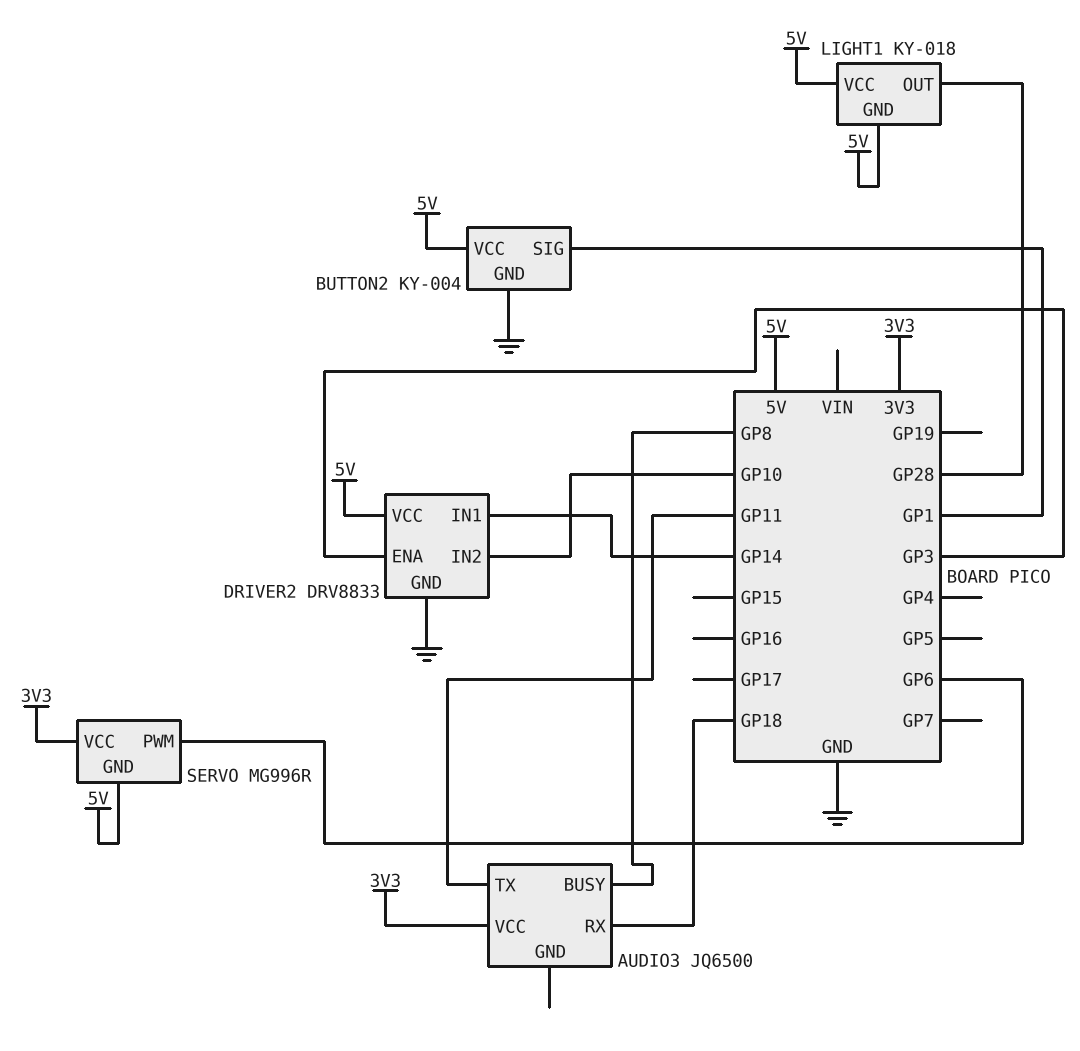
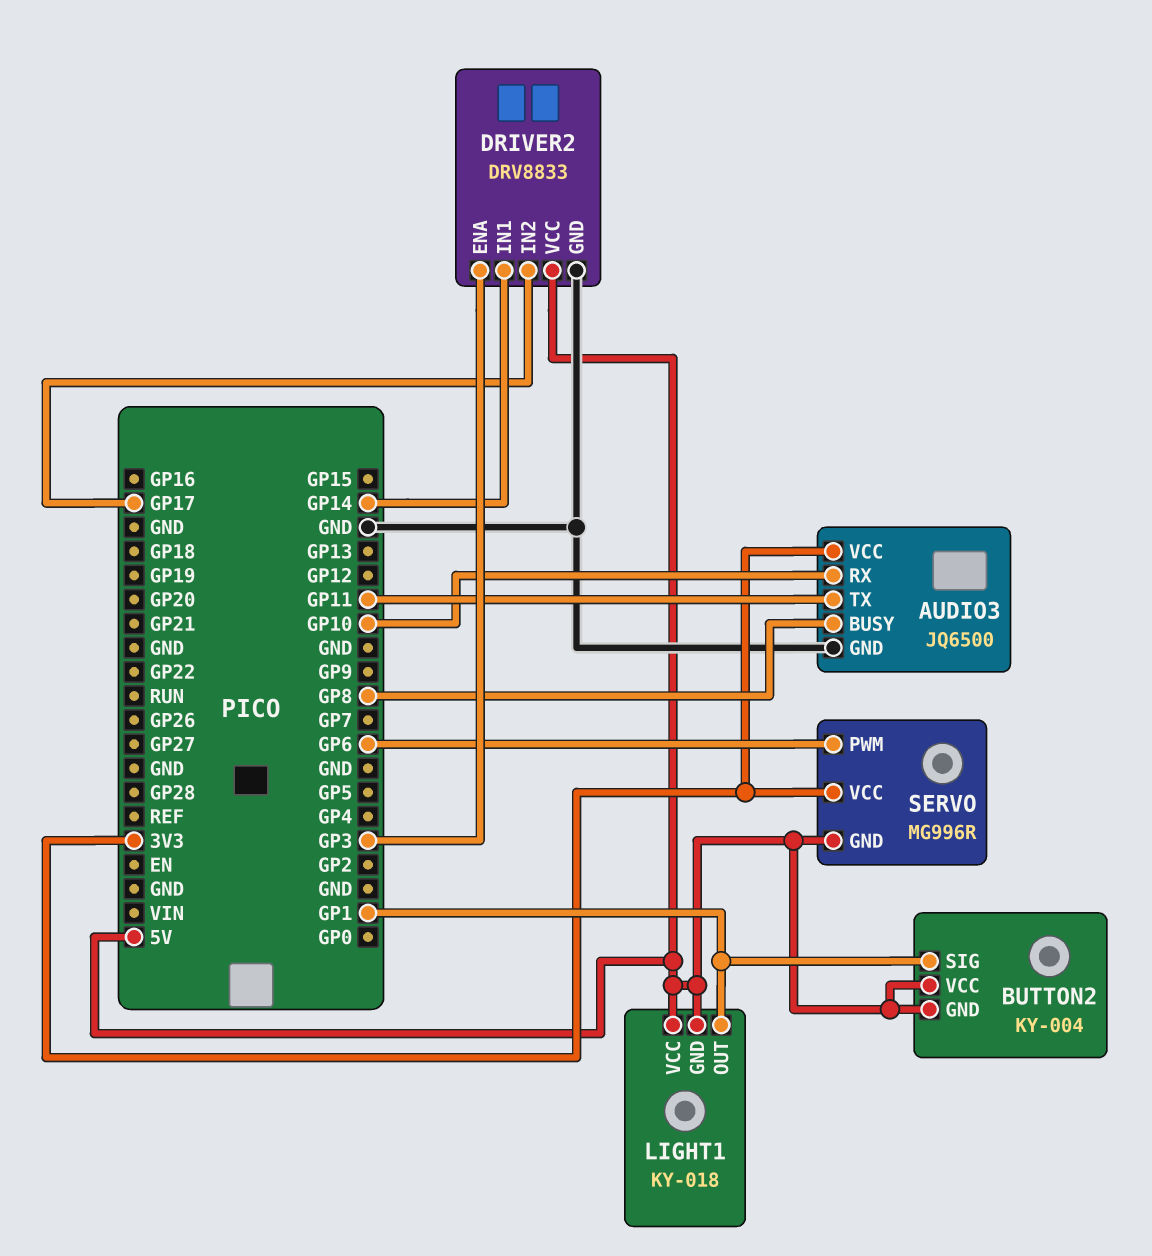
AUDIO3 pin GND: none -> GND
AUDIO3 pin RX: GP18 -> GP10
BUTTON2 pin GND: GND -> 5V
DRIVER2 pin IN2: GP10 -> GP17
LIGHT1 pin OUT: GP28 -> GP1

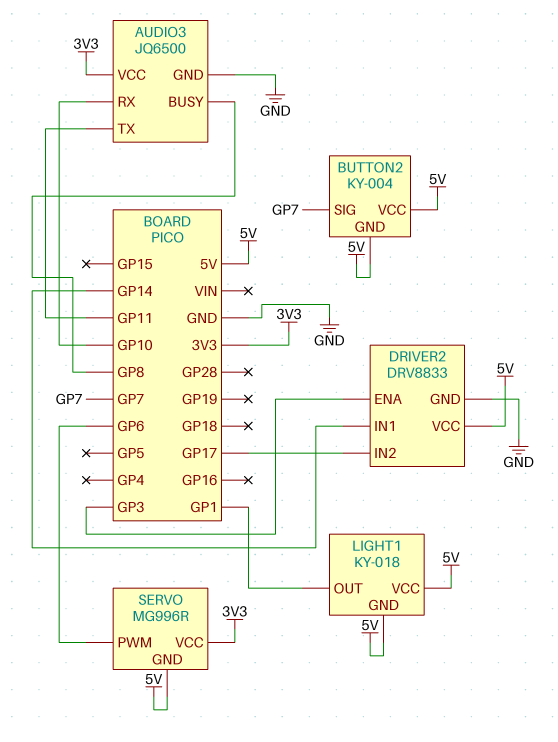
BUTTON2 pin SIG: GP1 -> GP7

